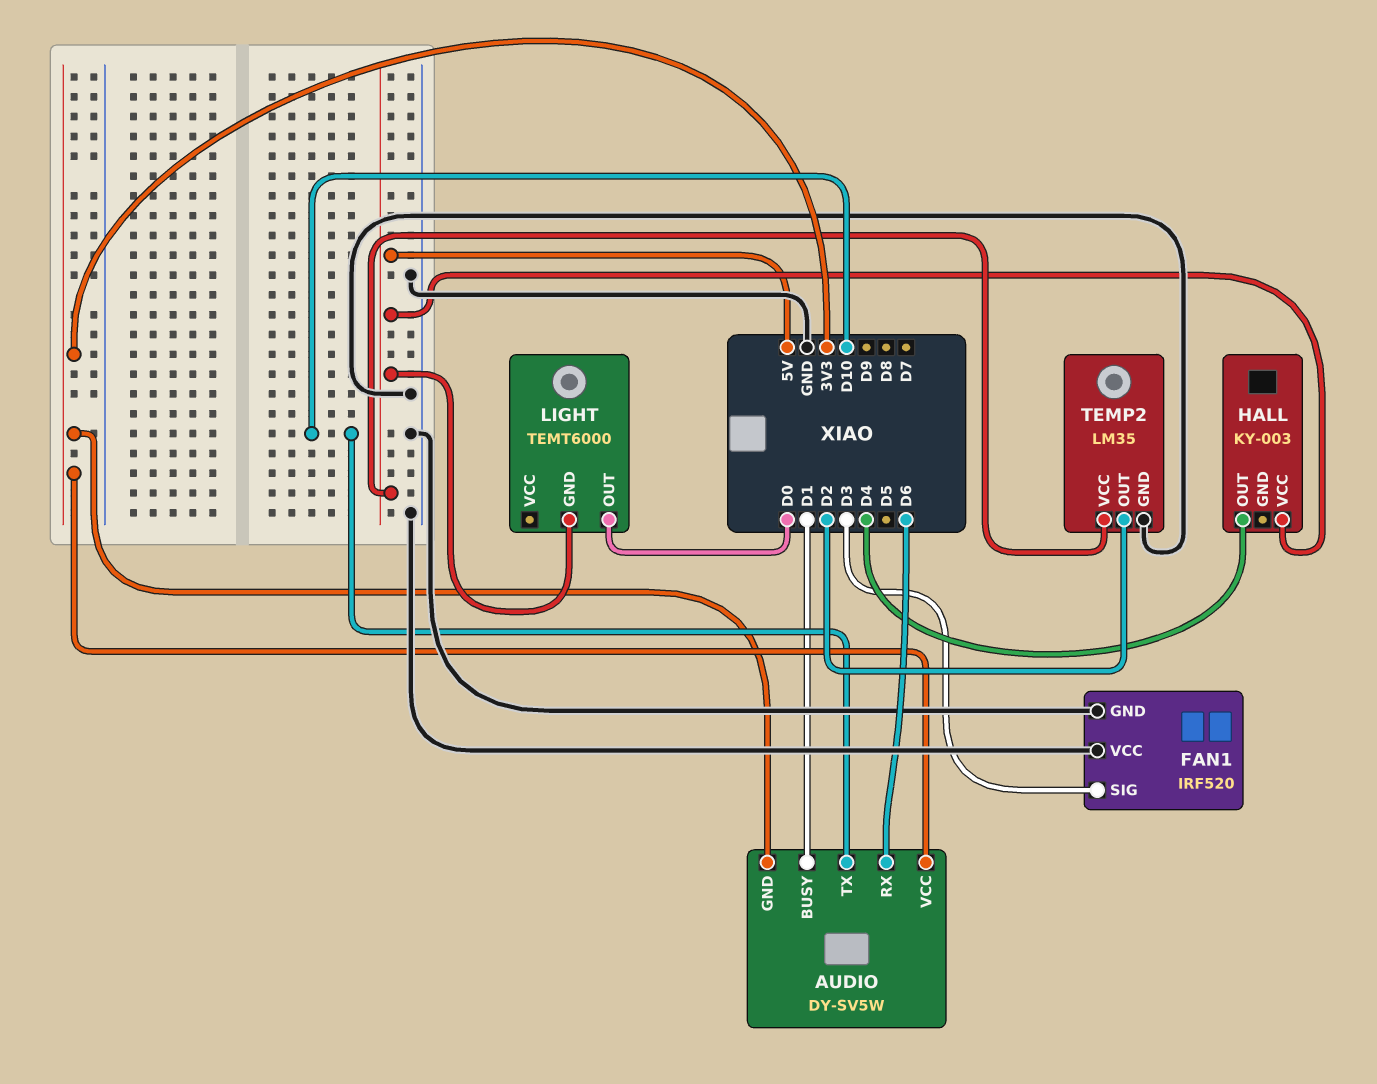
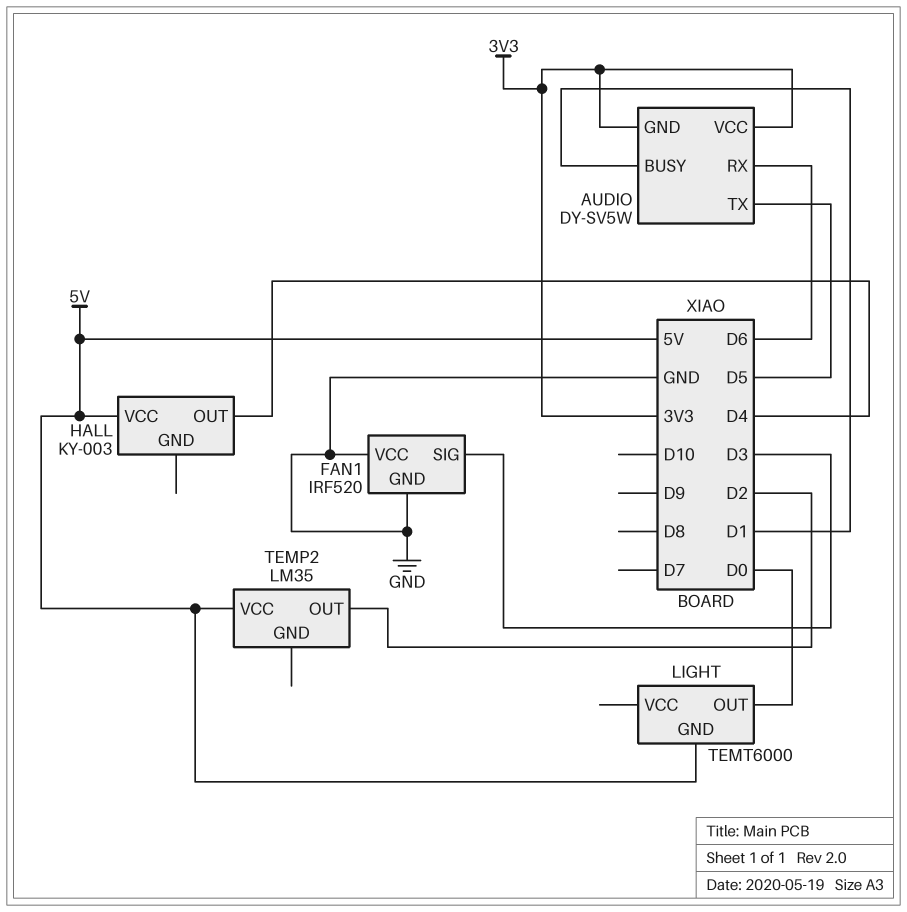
AUDIO pin TX: D10 -> D5
TEMP2 pin GND: GND -> none

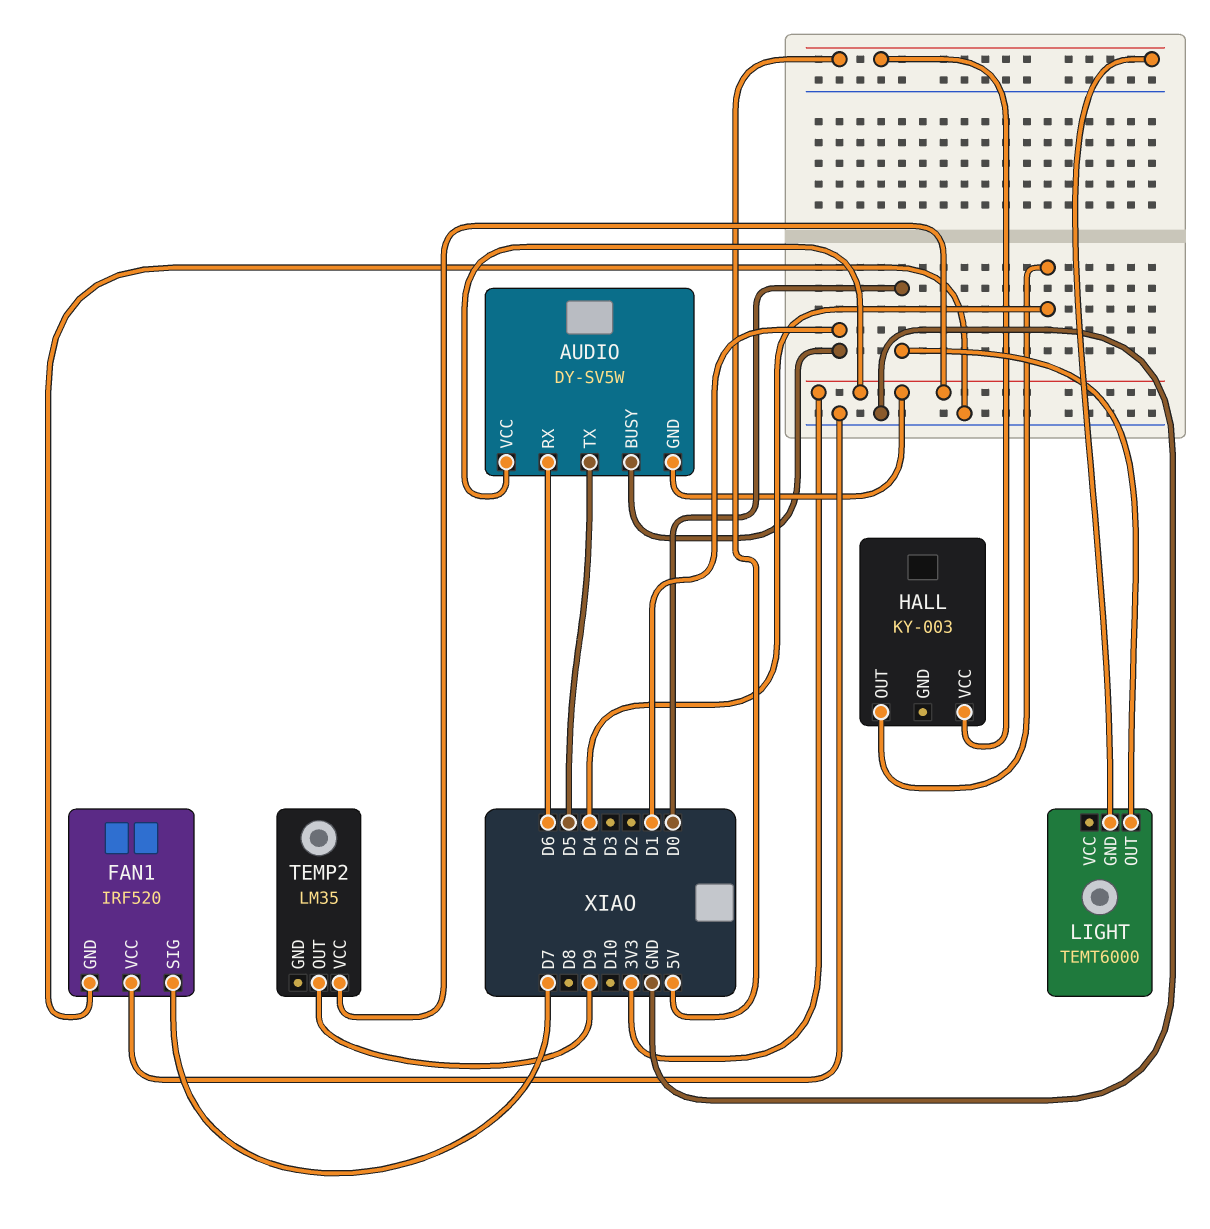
FAN1 pin SIG: D3 -> D7
TEMP2 pin OUT: D2 -> D9
TEMP2 pin VCC: 5V -> 3V3

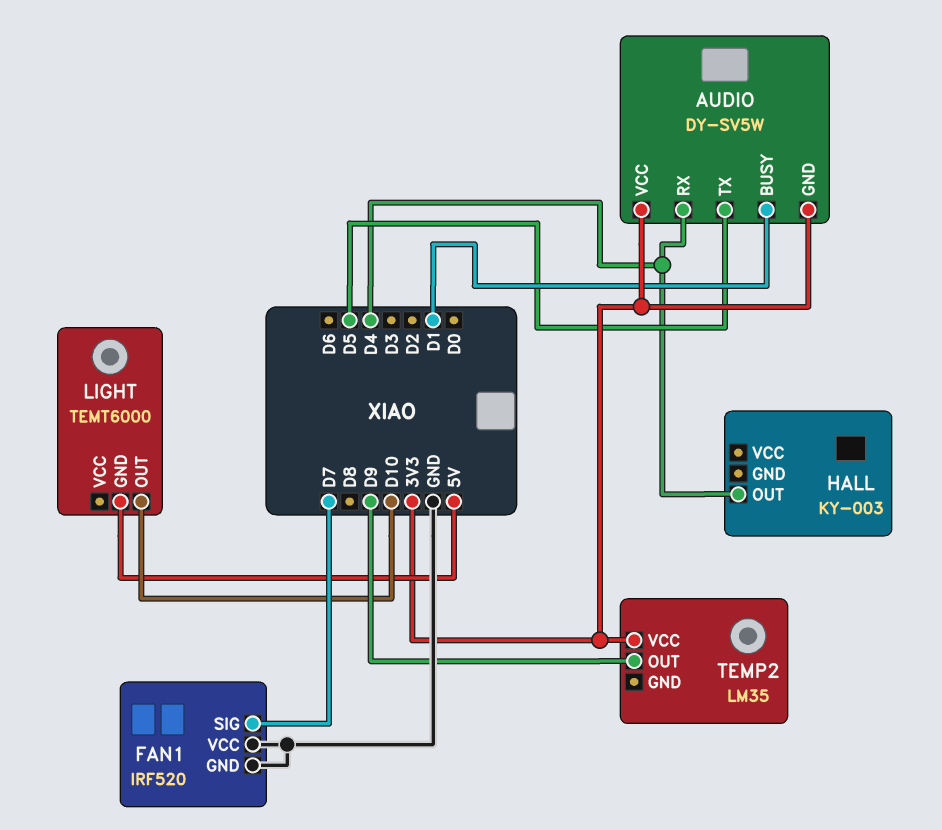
AUDIO pin RX: D6 -> D4
HALL pin VCC: 5V -> none
LIGHT pin OUT: D0 -> D10

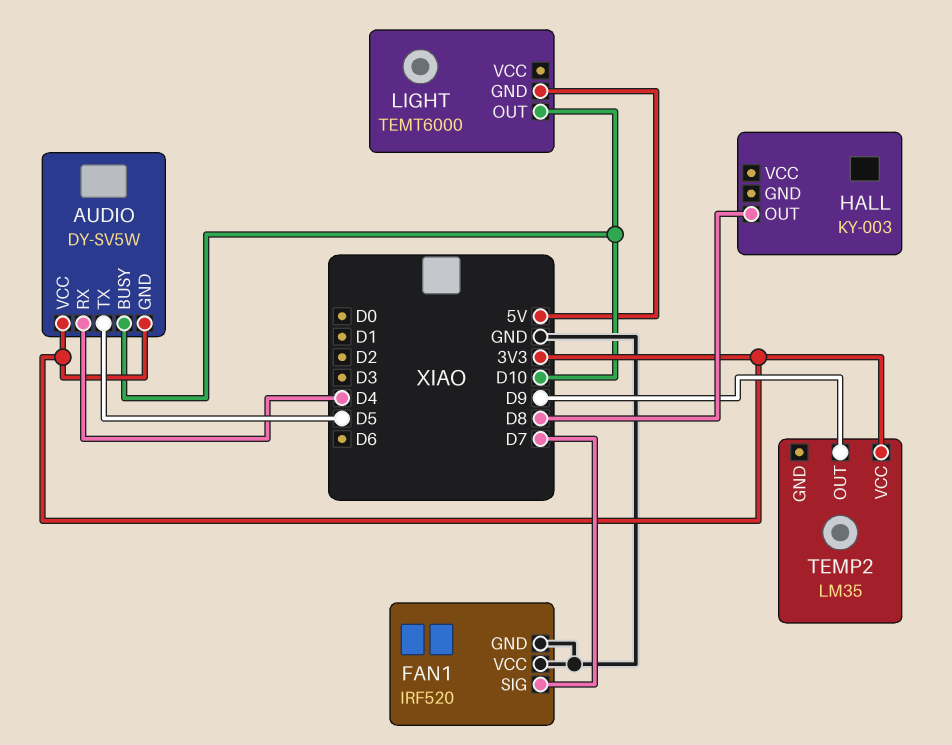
AUDIO pin BUSY: D1 -> D10
HALL pin OUT: D4 -> D8

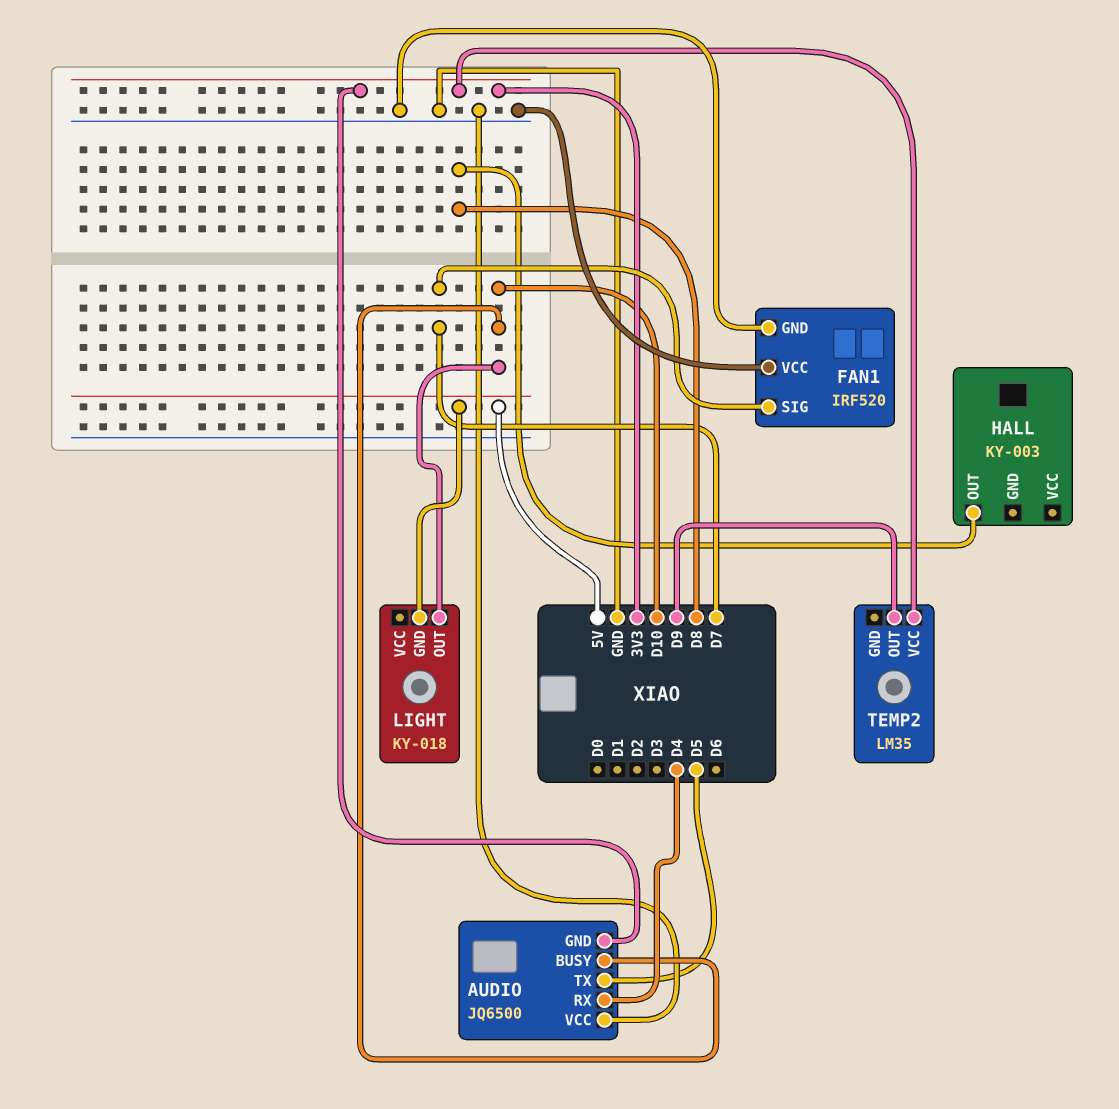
AUDIO: DY-SV5W -> JQ6500
AUDIO pin VCC: 3V3 -> GND
LIGHT: TEMT6000 -> KY-018

